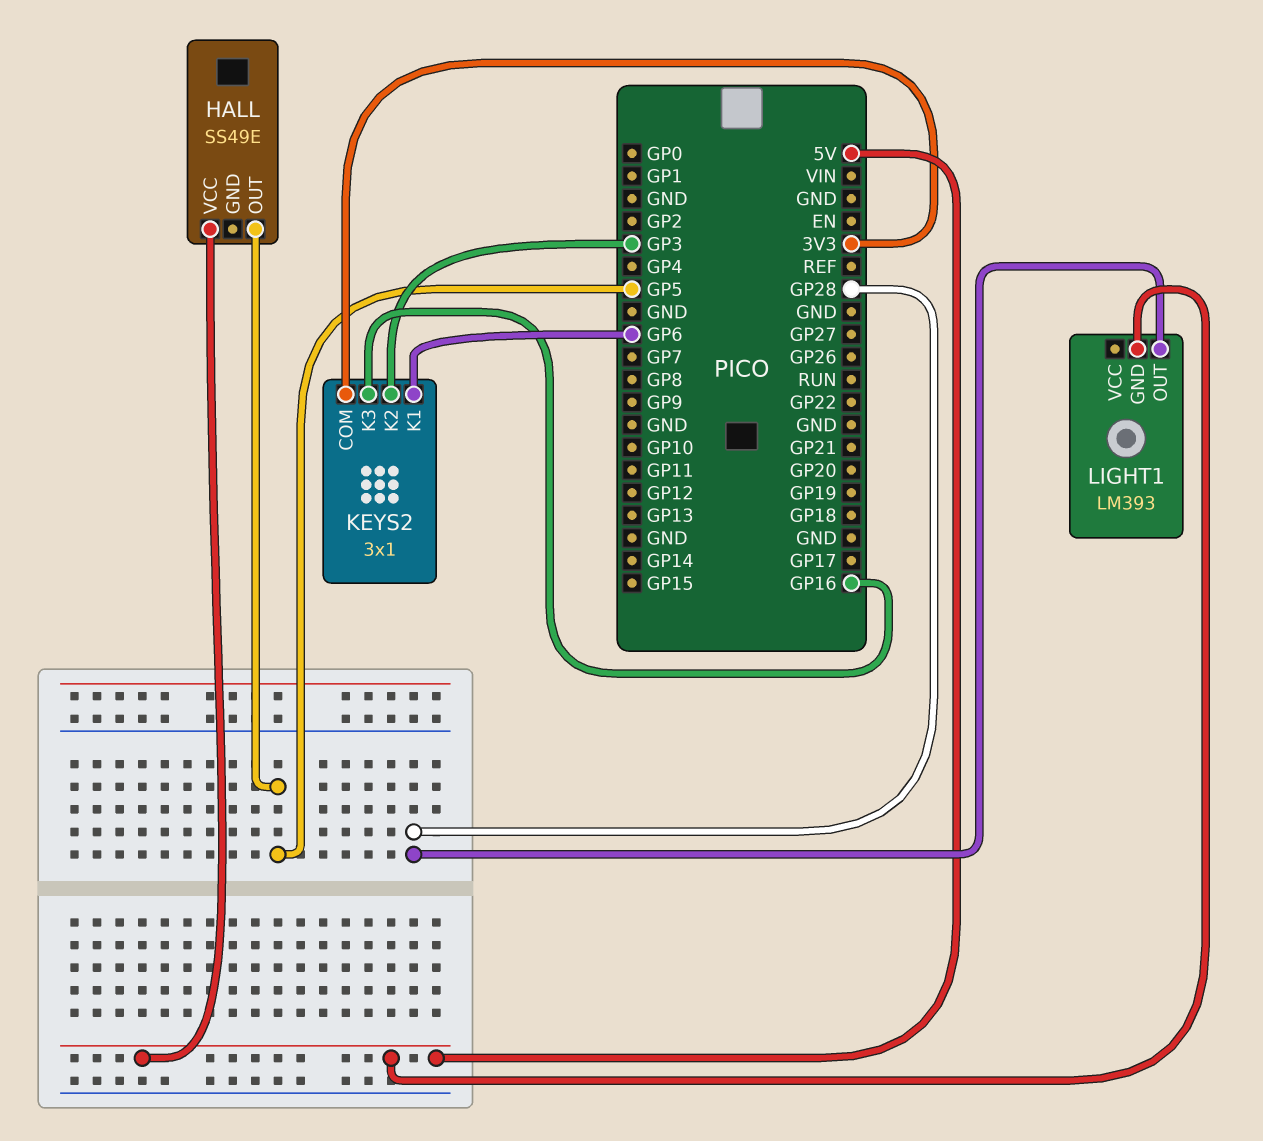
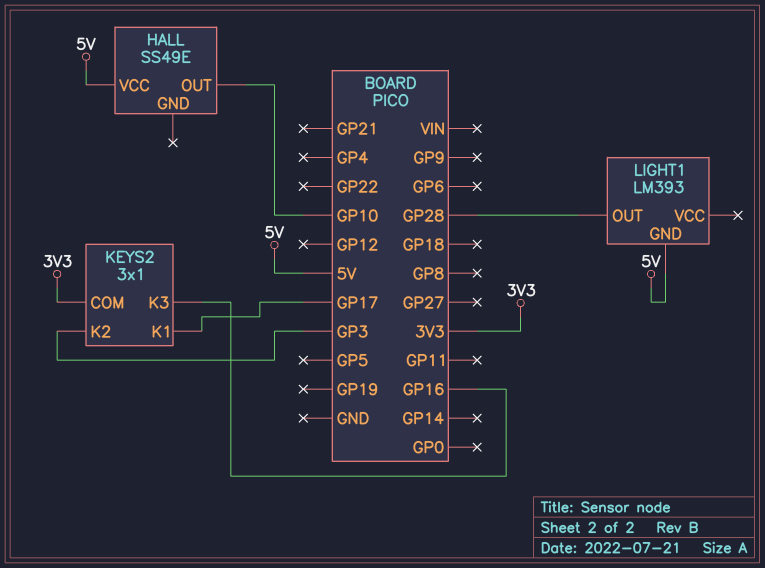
HALL pin OUT: GP5 -> GP10
KEYS2 pin K1: GP6 -> GP17

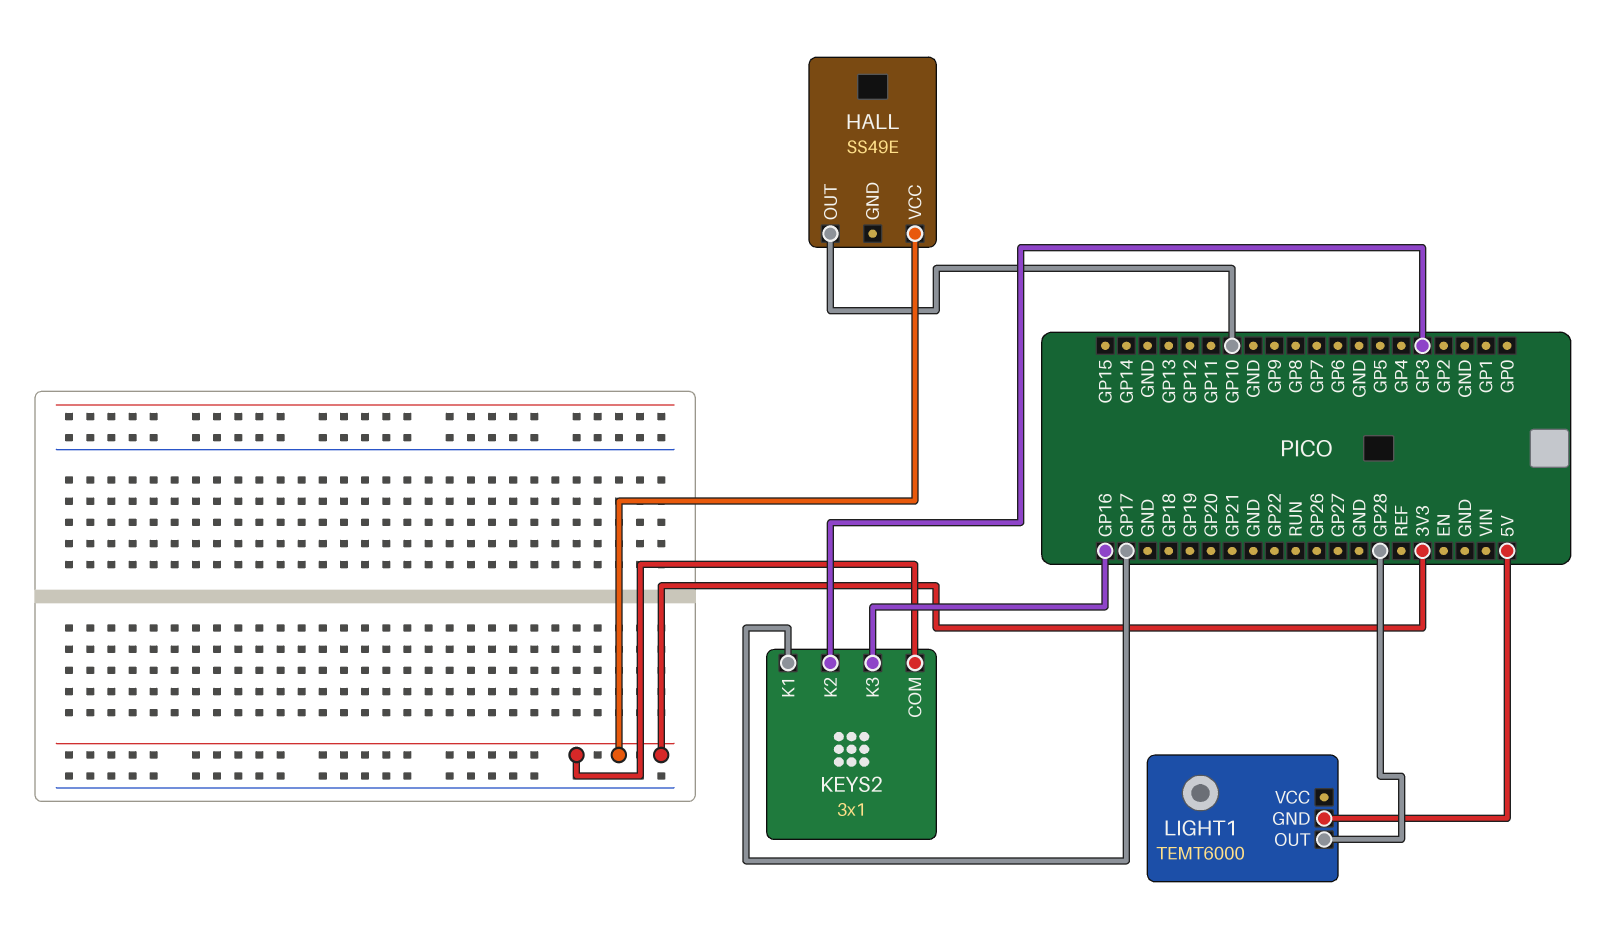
HALL pin VCC: 5V -> 3V3
LIGHT1: LM393 -> TEMT6000

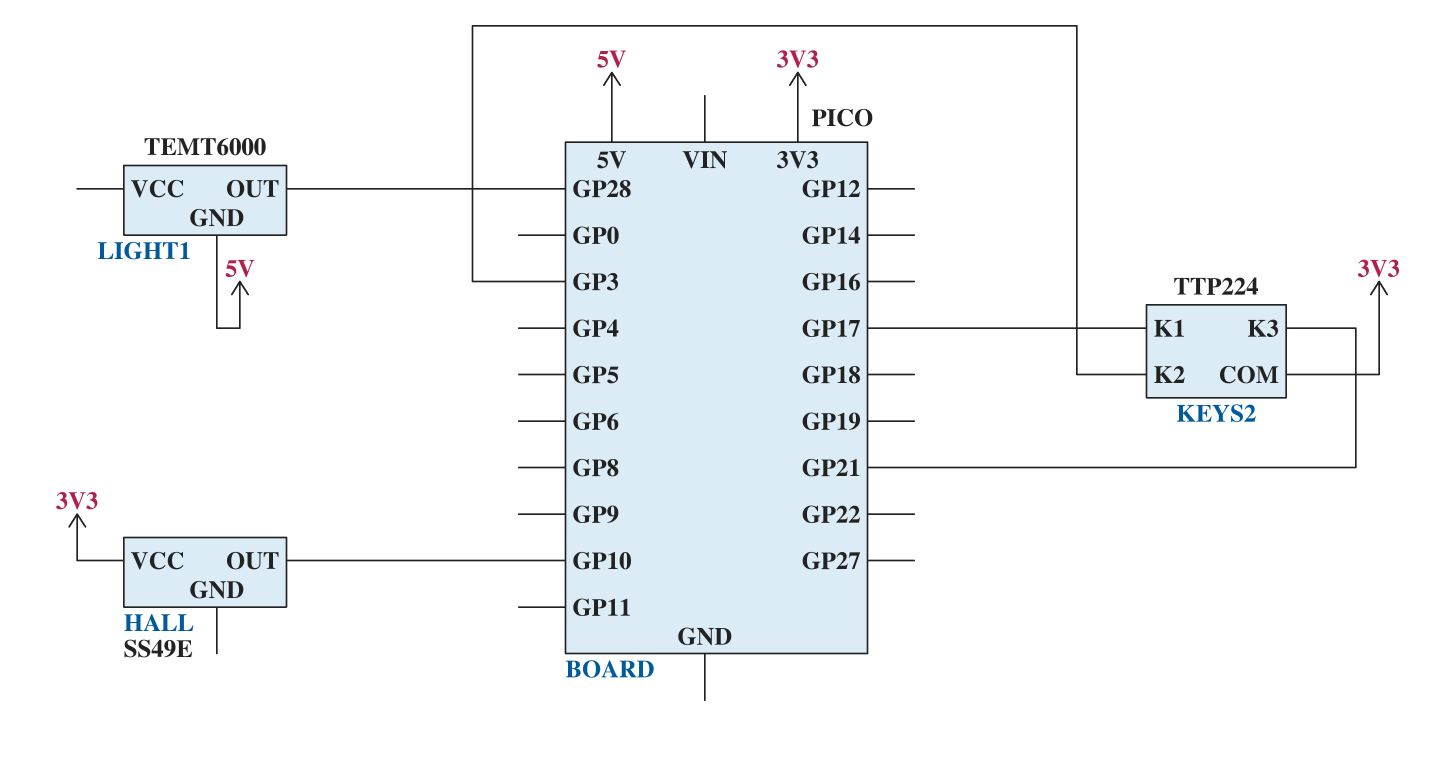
KEYS2: 3x1 -> TTP224
KEYS2 pin K3: GP16 -> GP21

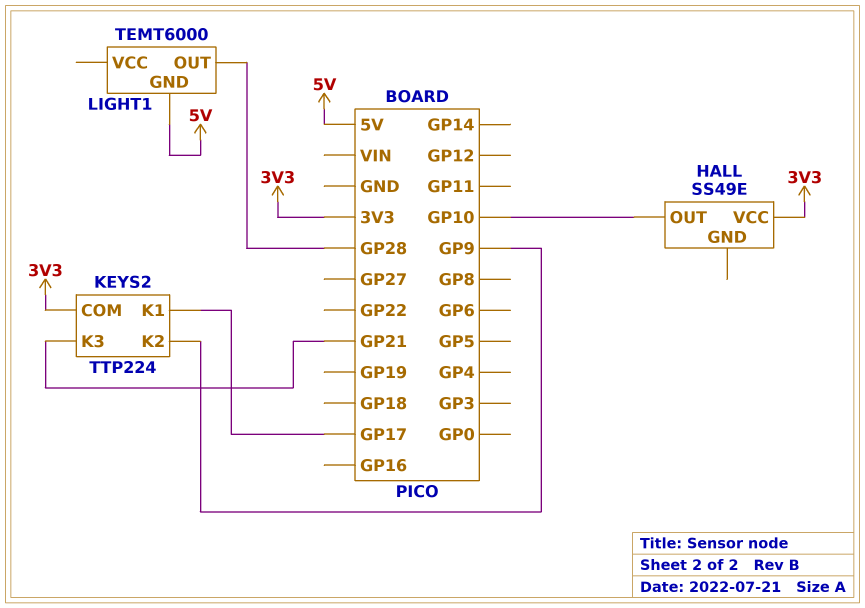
KEYS2 pin K2: GP3 -> GP9

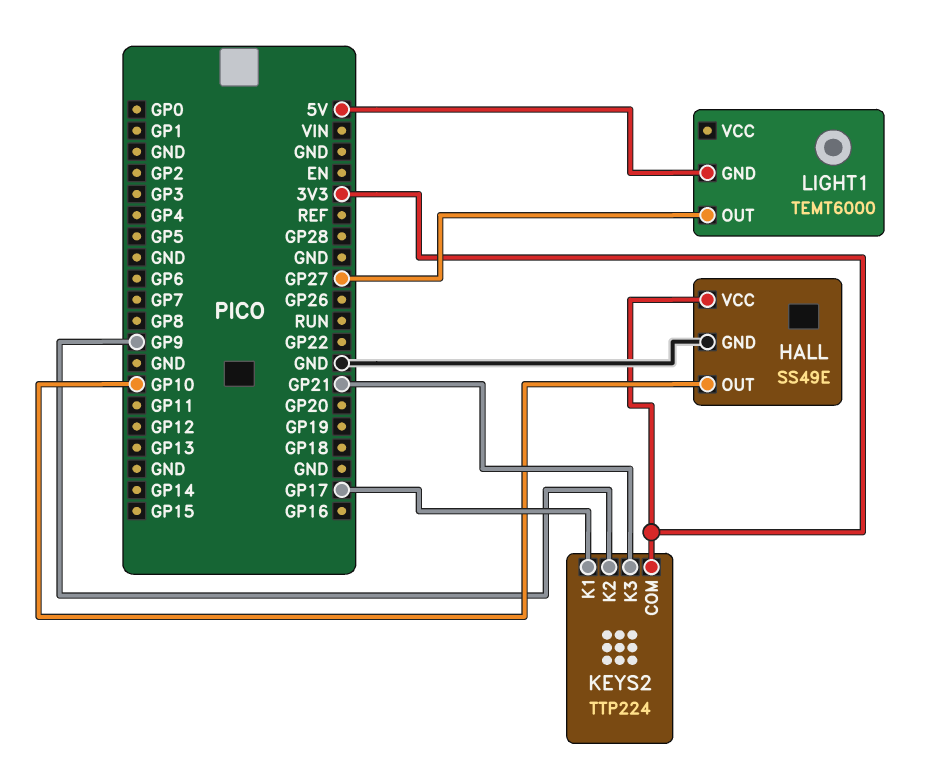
HALL pin GND: none -> GND
LIGHT1 pin OUT: GP28 -> GP27

